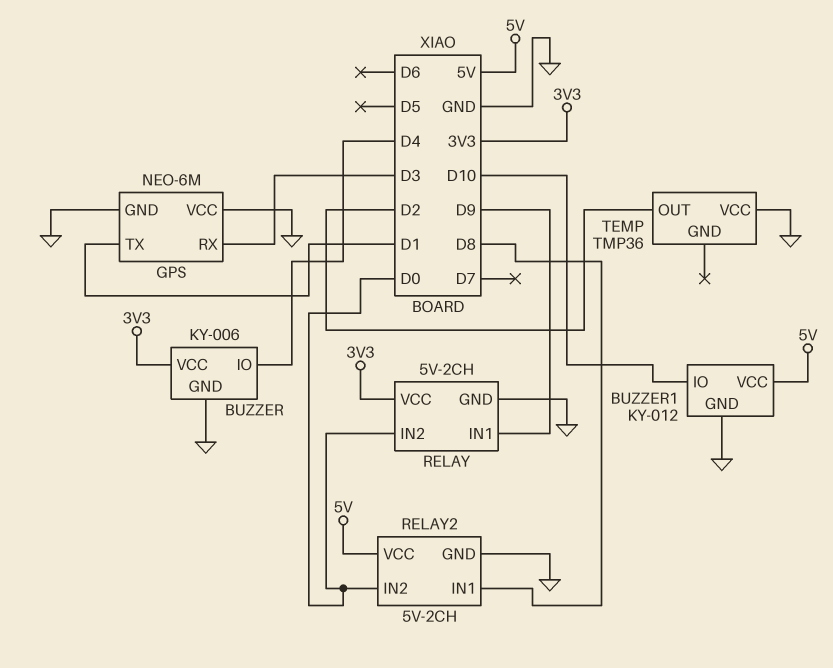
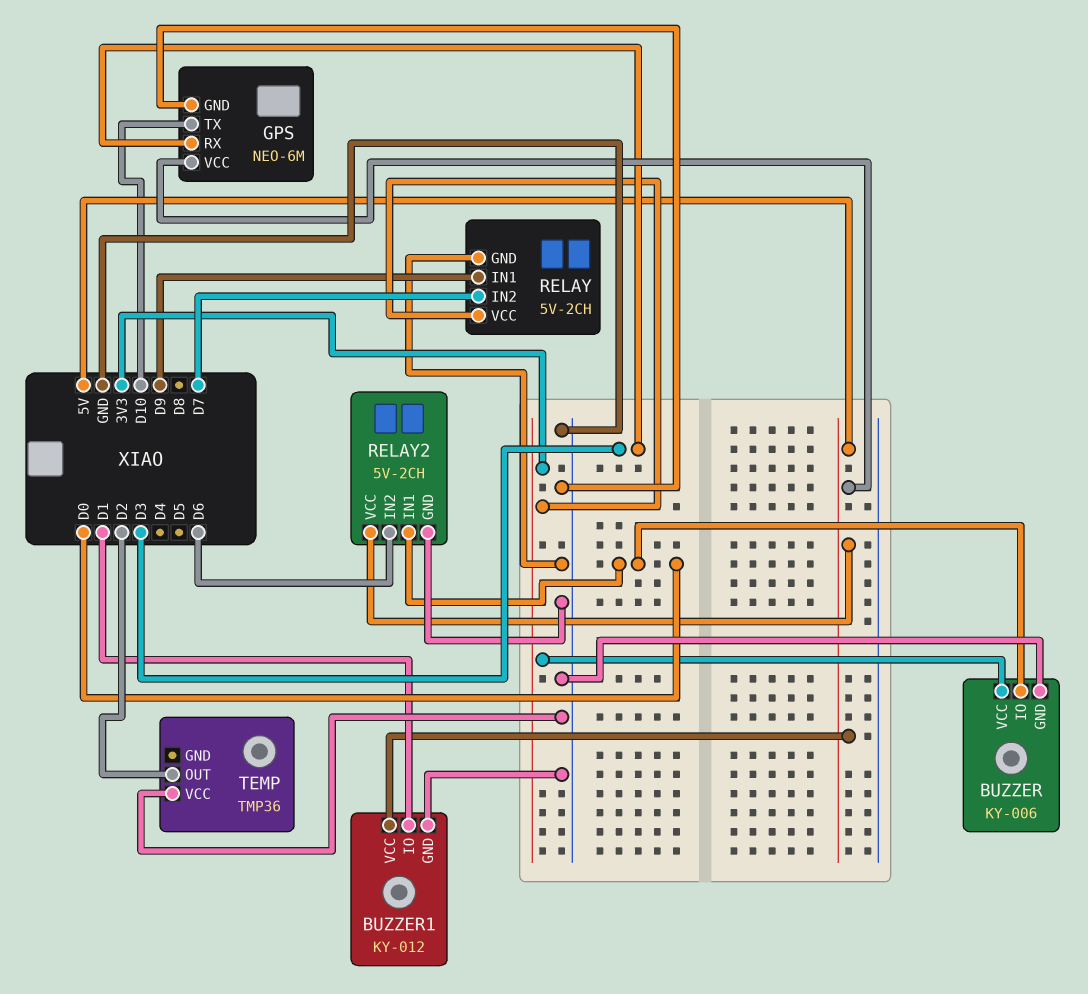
BUZZER pin IO: D4 -> D0
BUZZER1 pin IO: D10 -> D1
GPS pin TX: D1 -> D10
GPS pin VCC: GND -> 5V
RELAY pin IN2: D0 -> D7
RELAY2 pin IN1: D8 -> D0
RELAY2 pin IN2: D0 -> D6

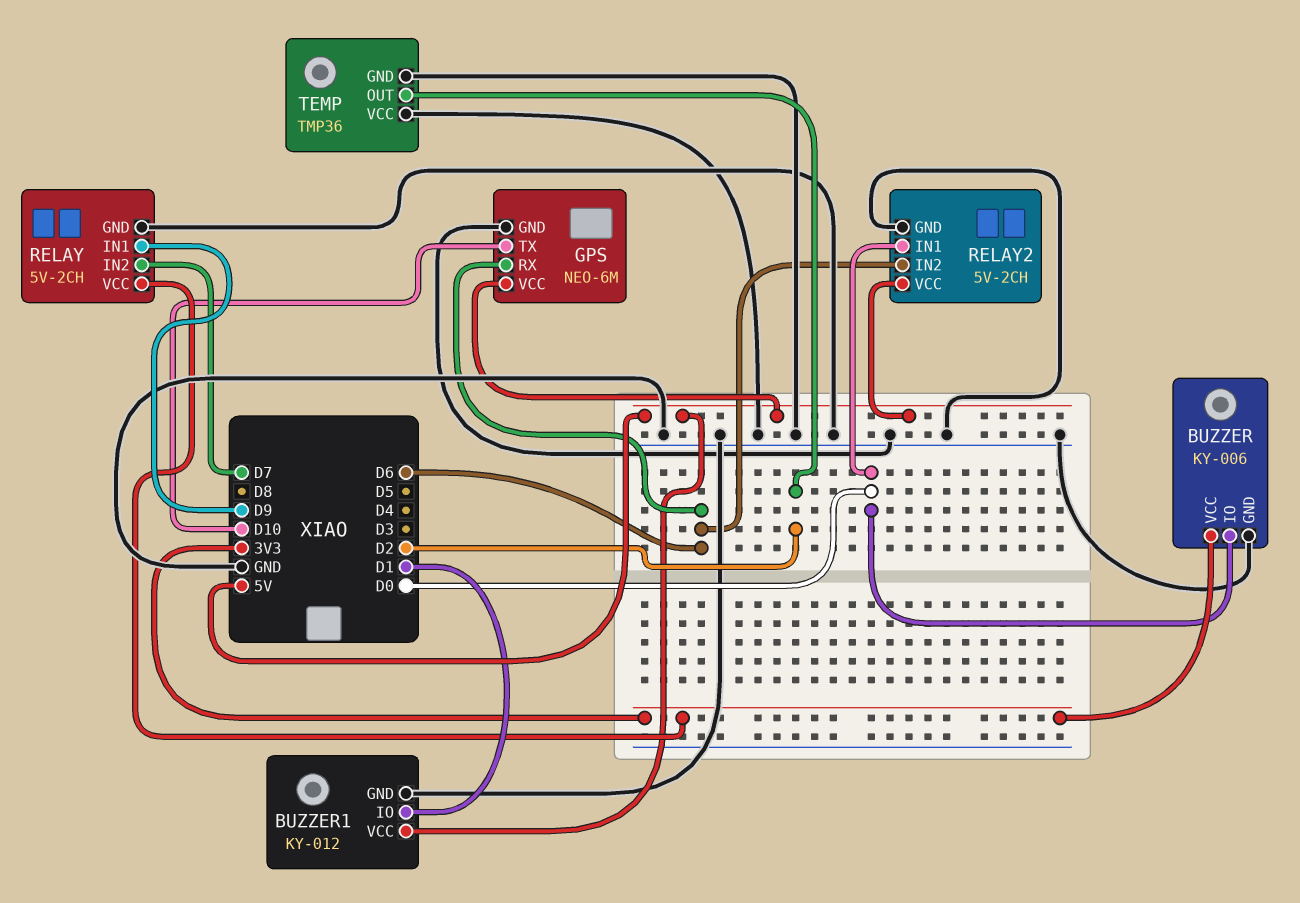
GPS pin RX: D3 -> D6
TEMP pin GND: none -> GND

